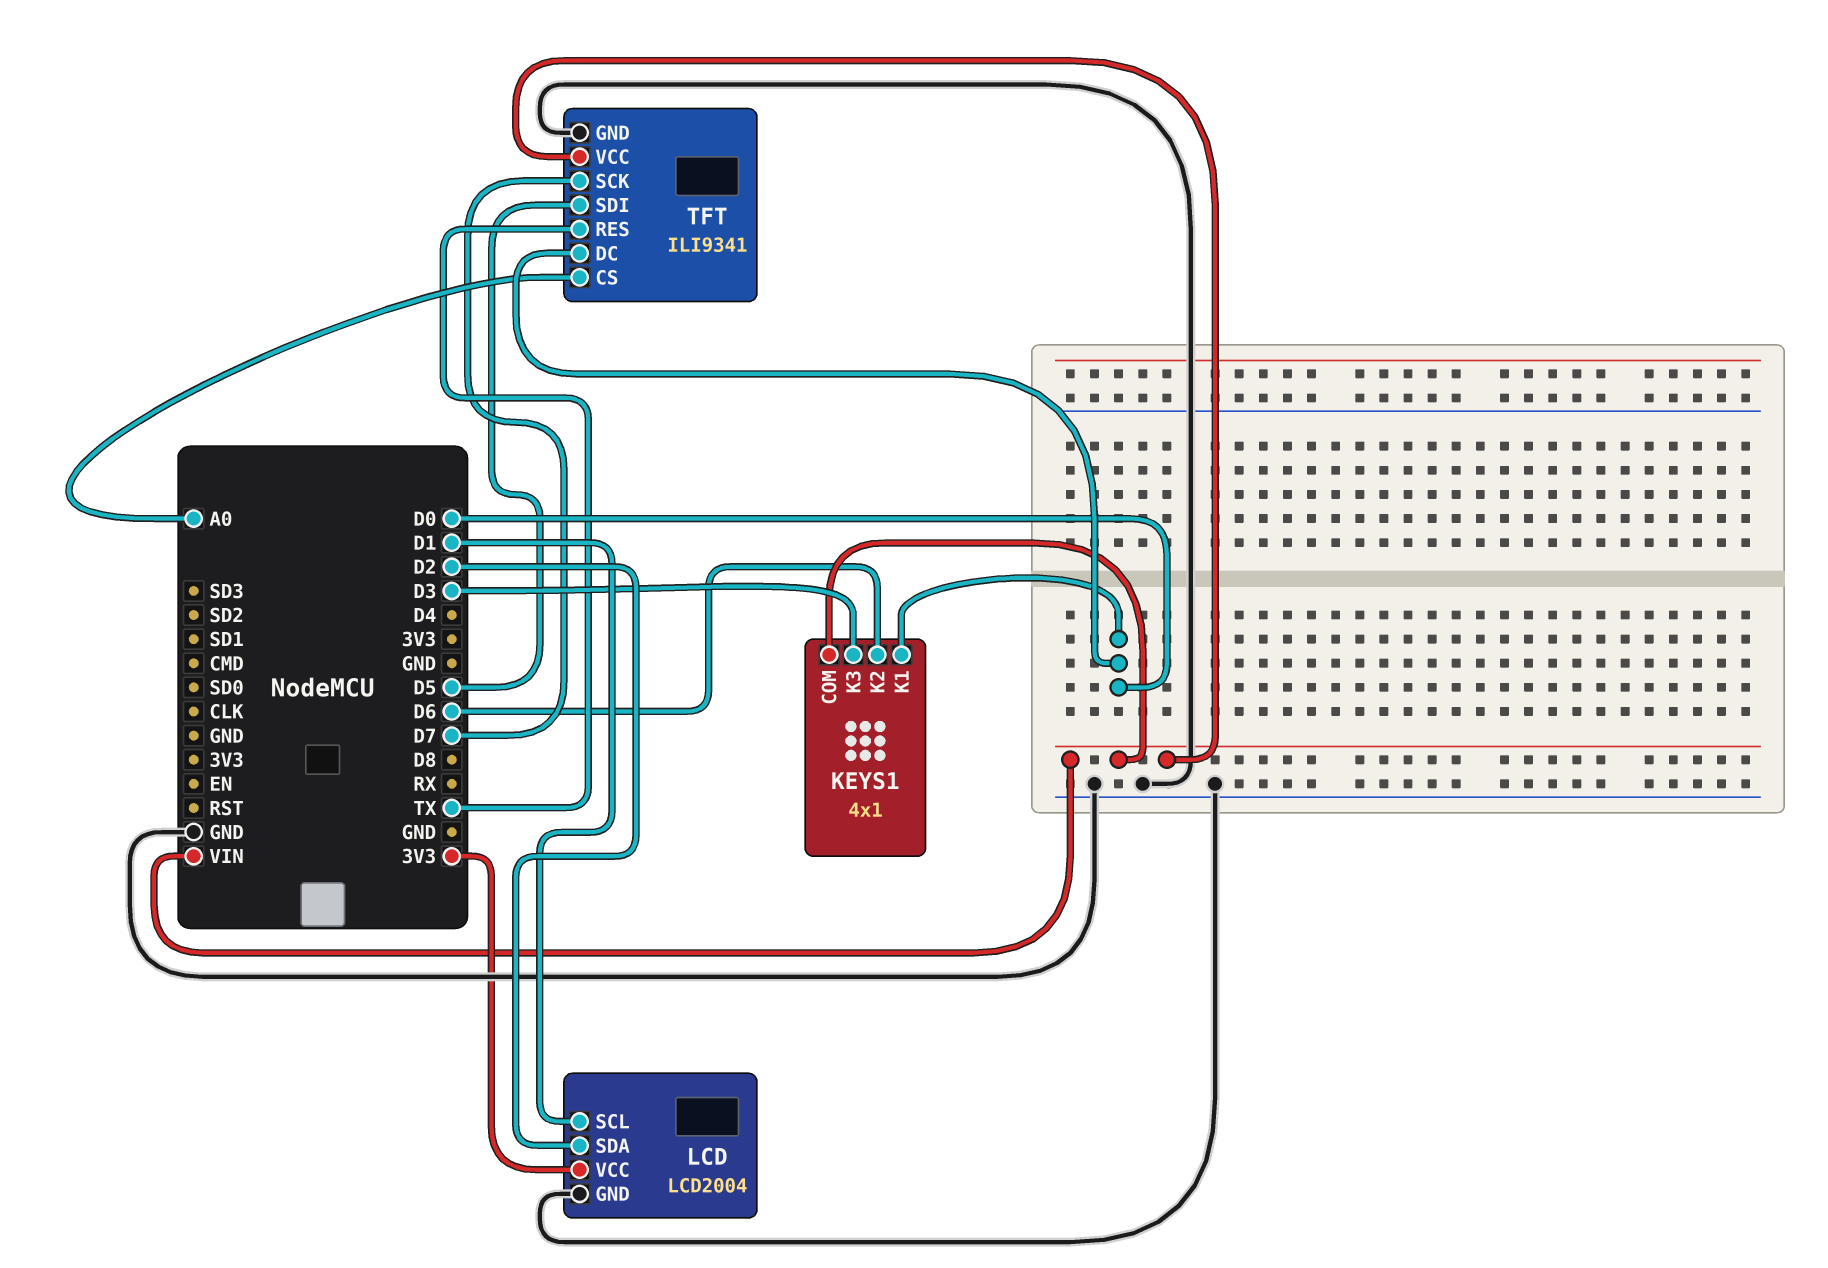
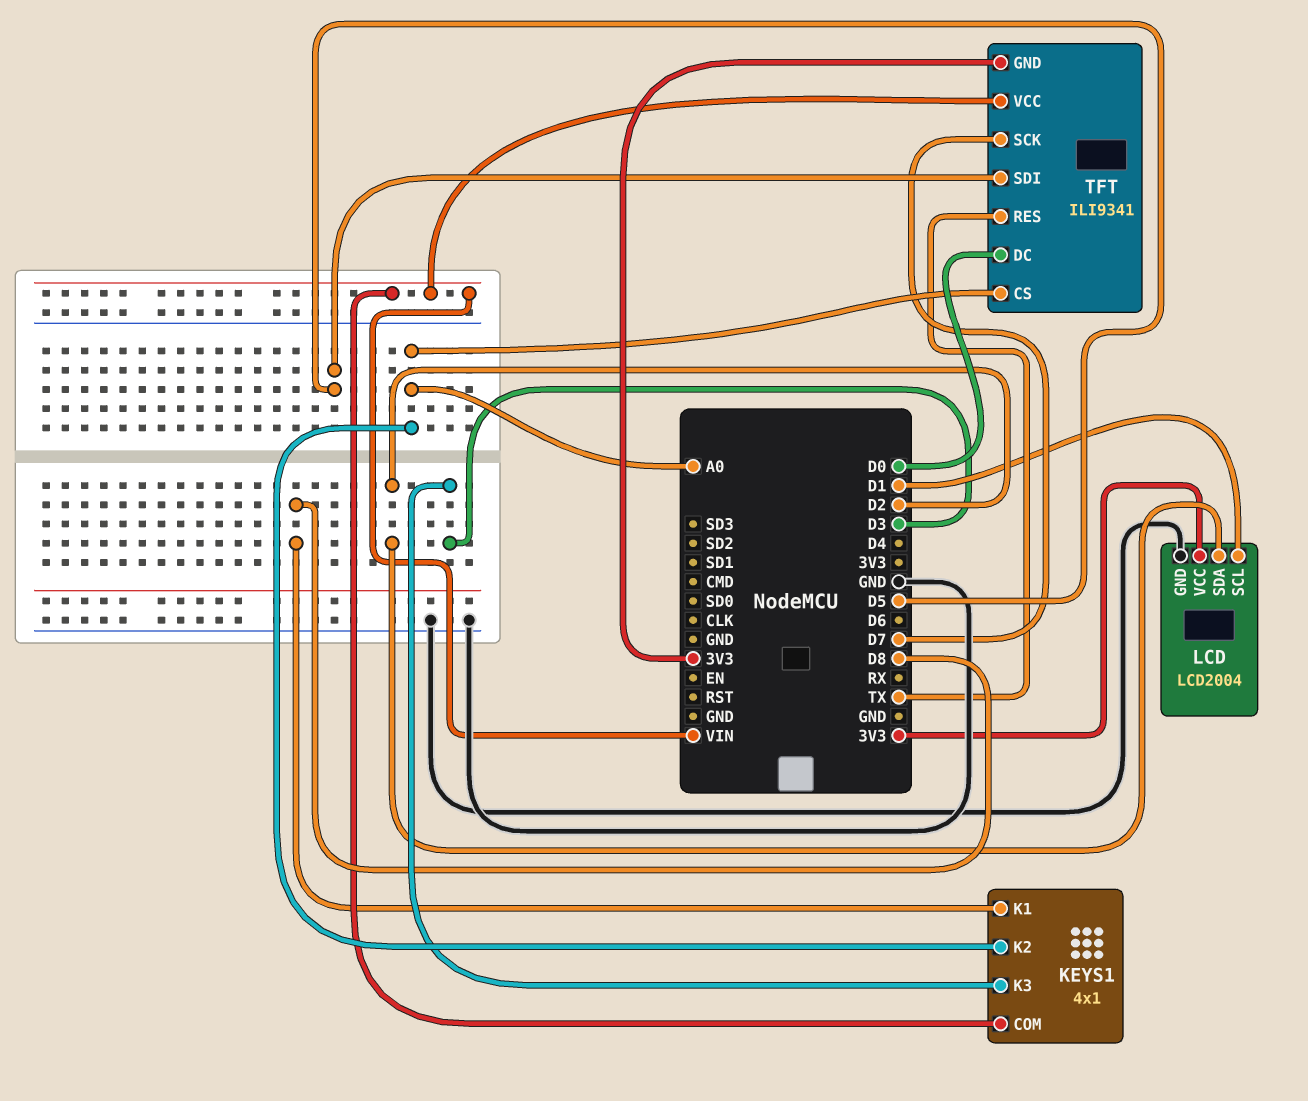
KEYS1 pin K1: D0 -> D8
KEYS1 pin K2: D6 -> A0
TFT pin GND: GND -> 3V3

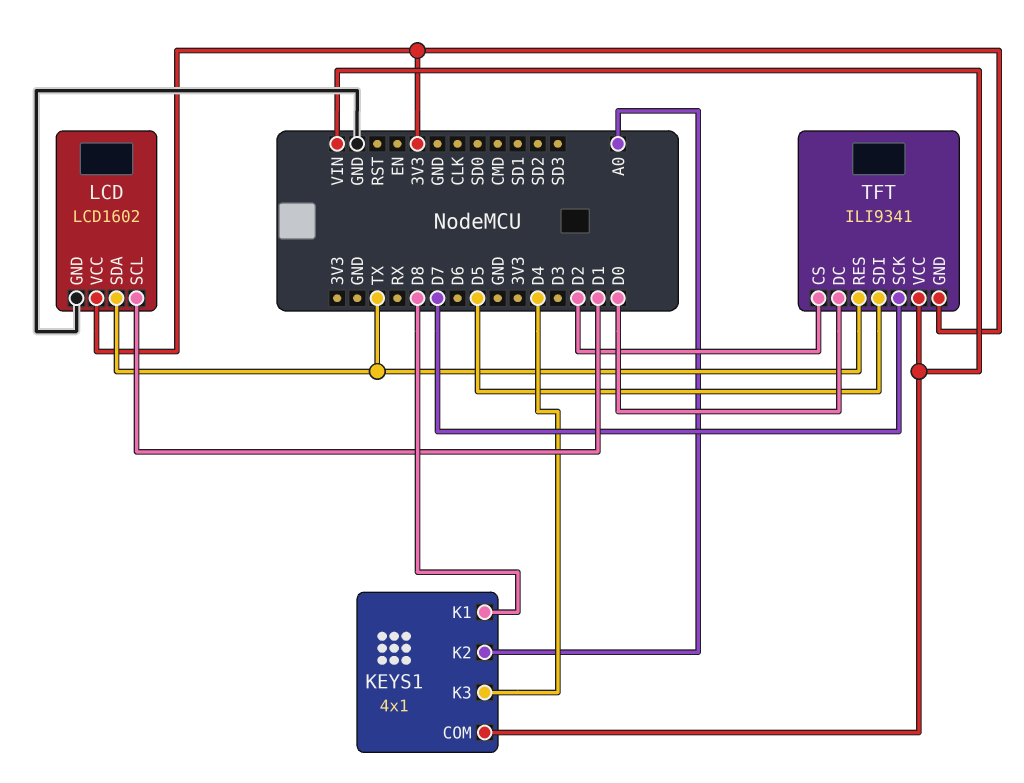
KEYS1 pin K3: D3 -> D4
LCD: LCD2004 -> LCD1602
LCD pin SDA: D2 -> TX
TFT pin CS: A0 -> D2

